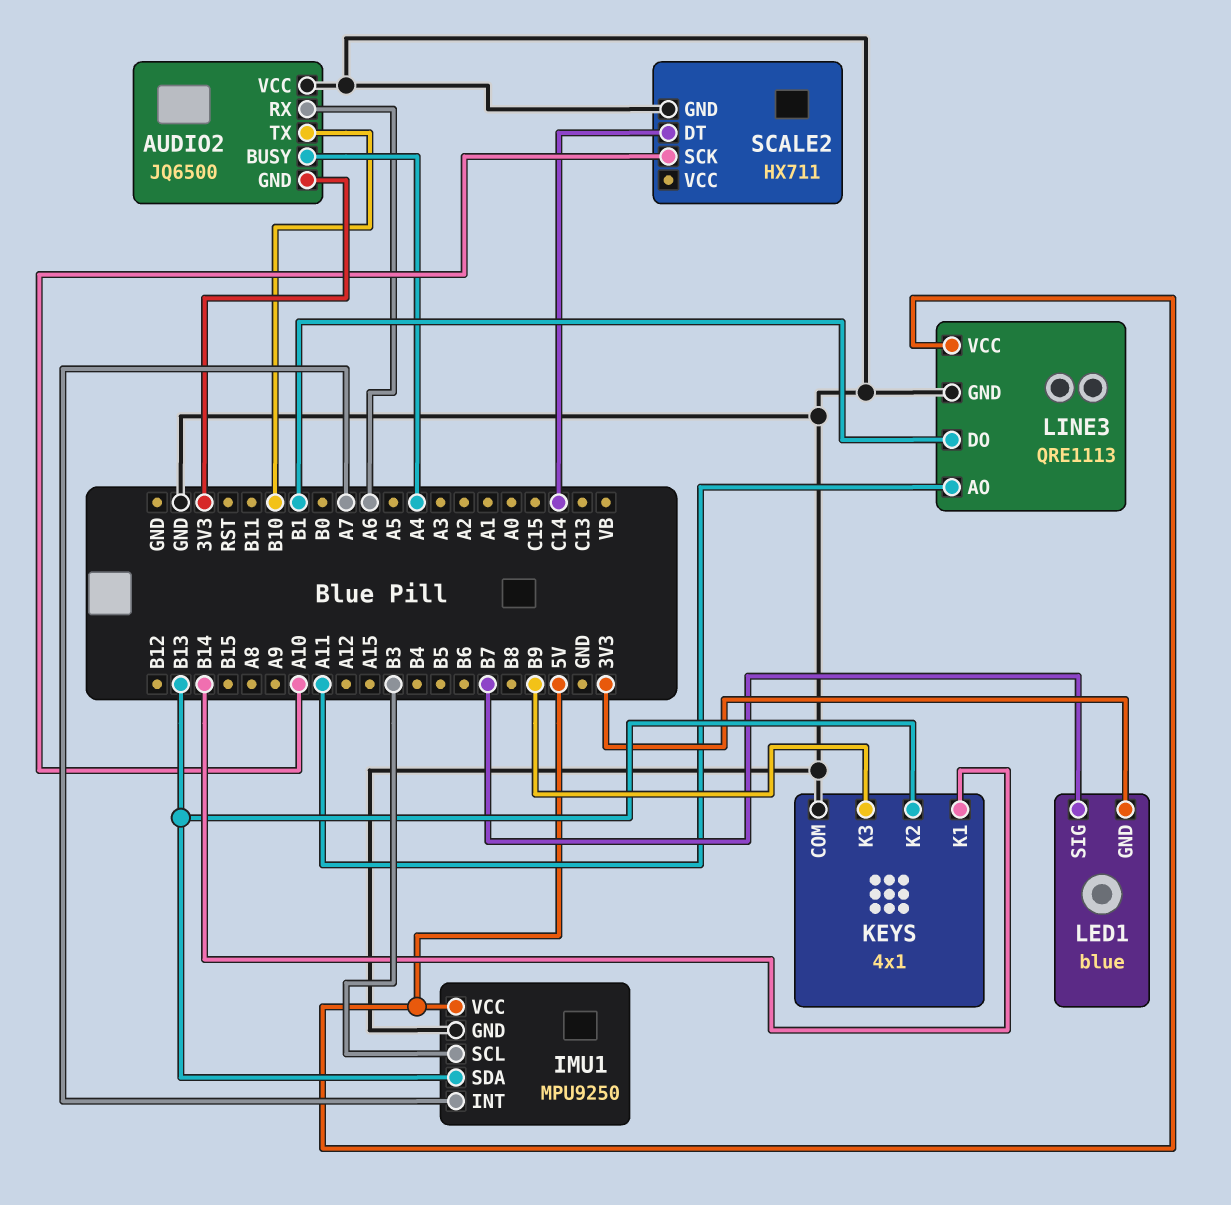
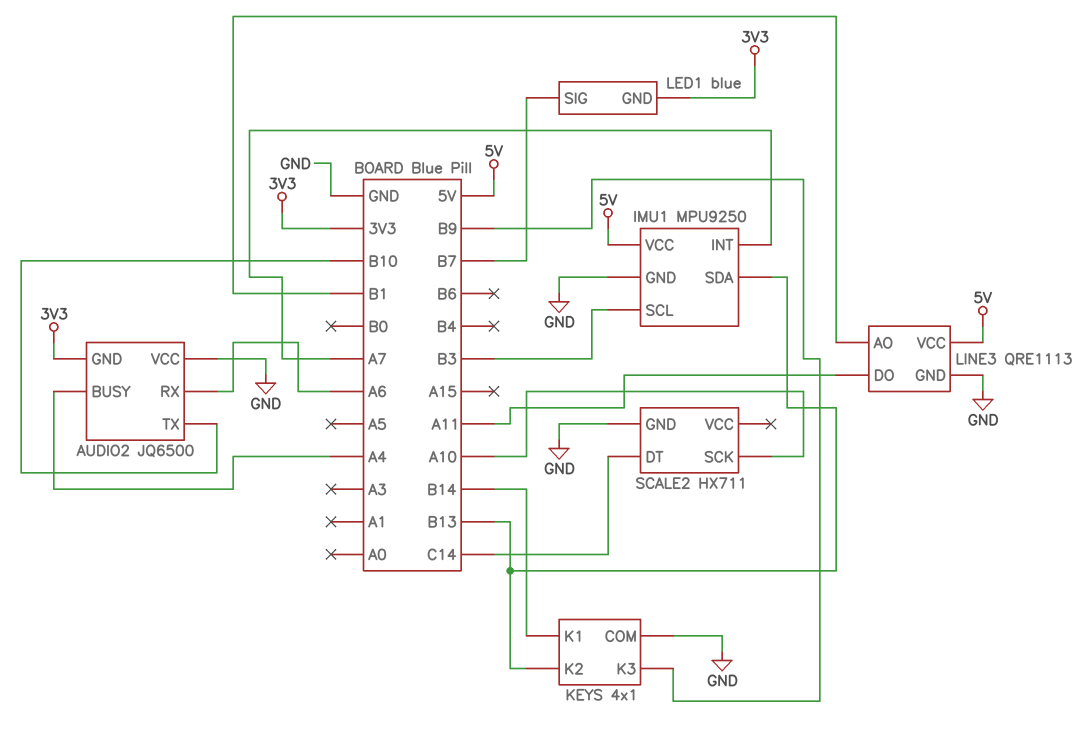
LINE3 pin AO: A11 -> B1
LINE3 pin DO: B1 -> A11

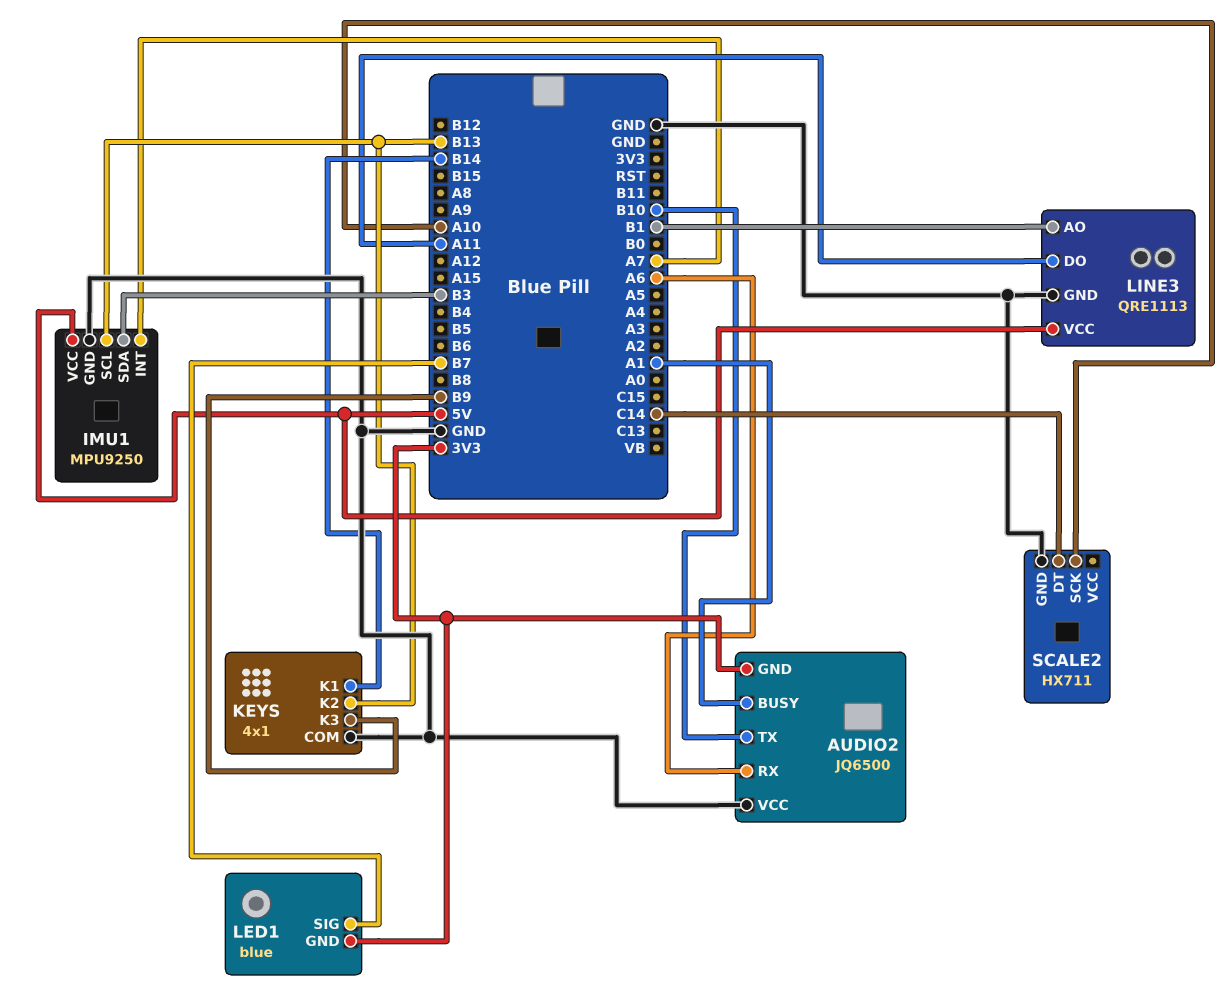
AUDIO2 pin BUSY: A4 -> A1
IMU1 pin SCL: B3 -> B13
IMU1 pin SDA: B13 -> B3

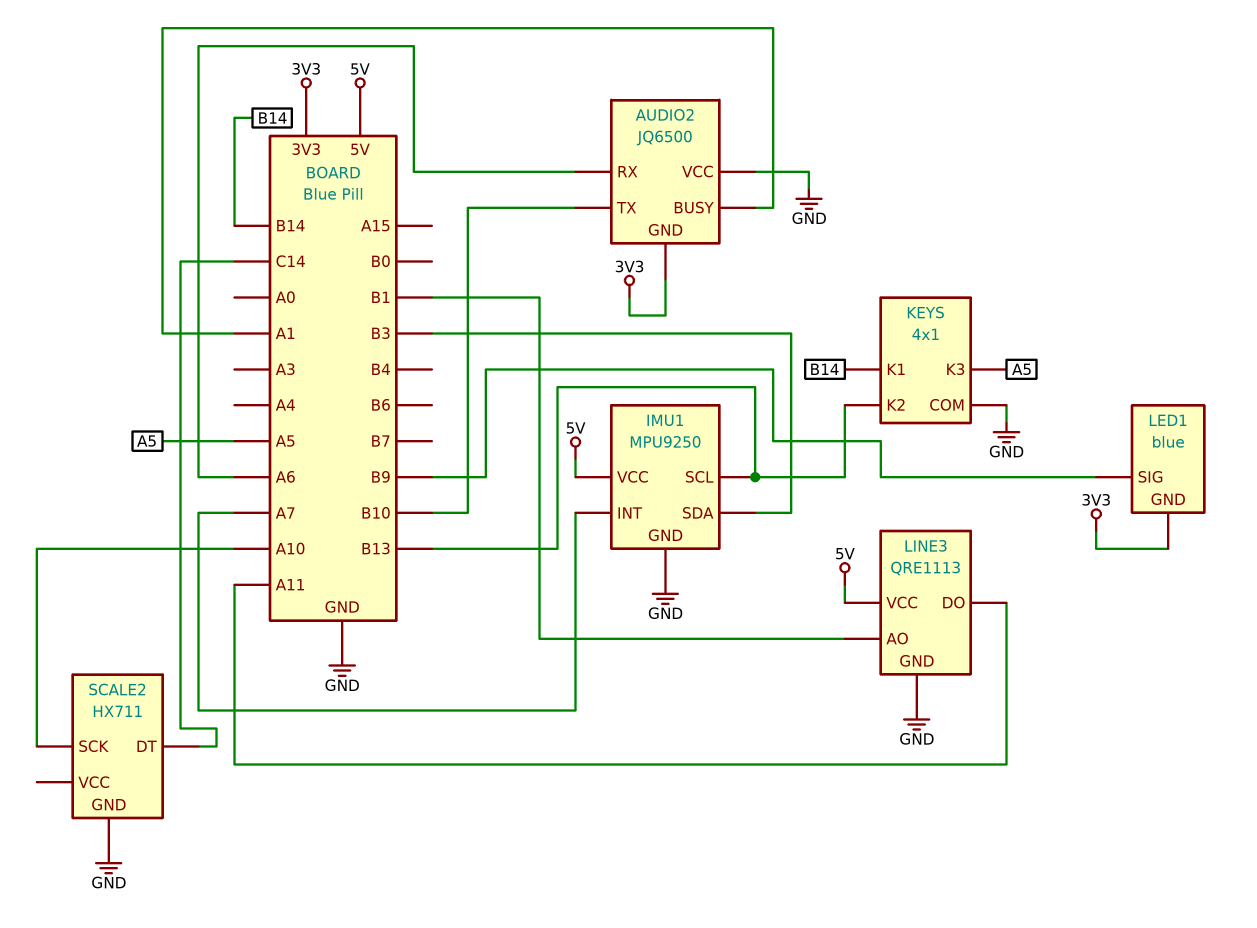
KEYS pin K3: B9 -> A5
LED1 pin SIG: B7 -> B9

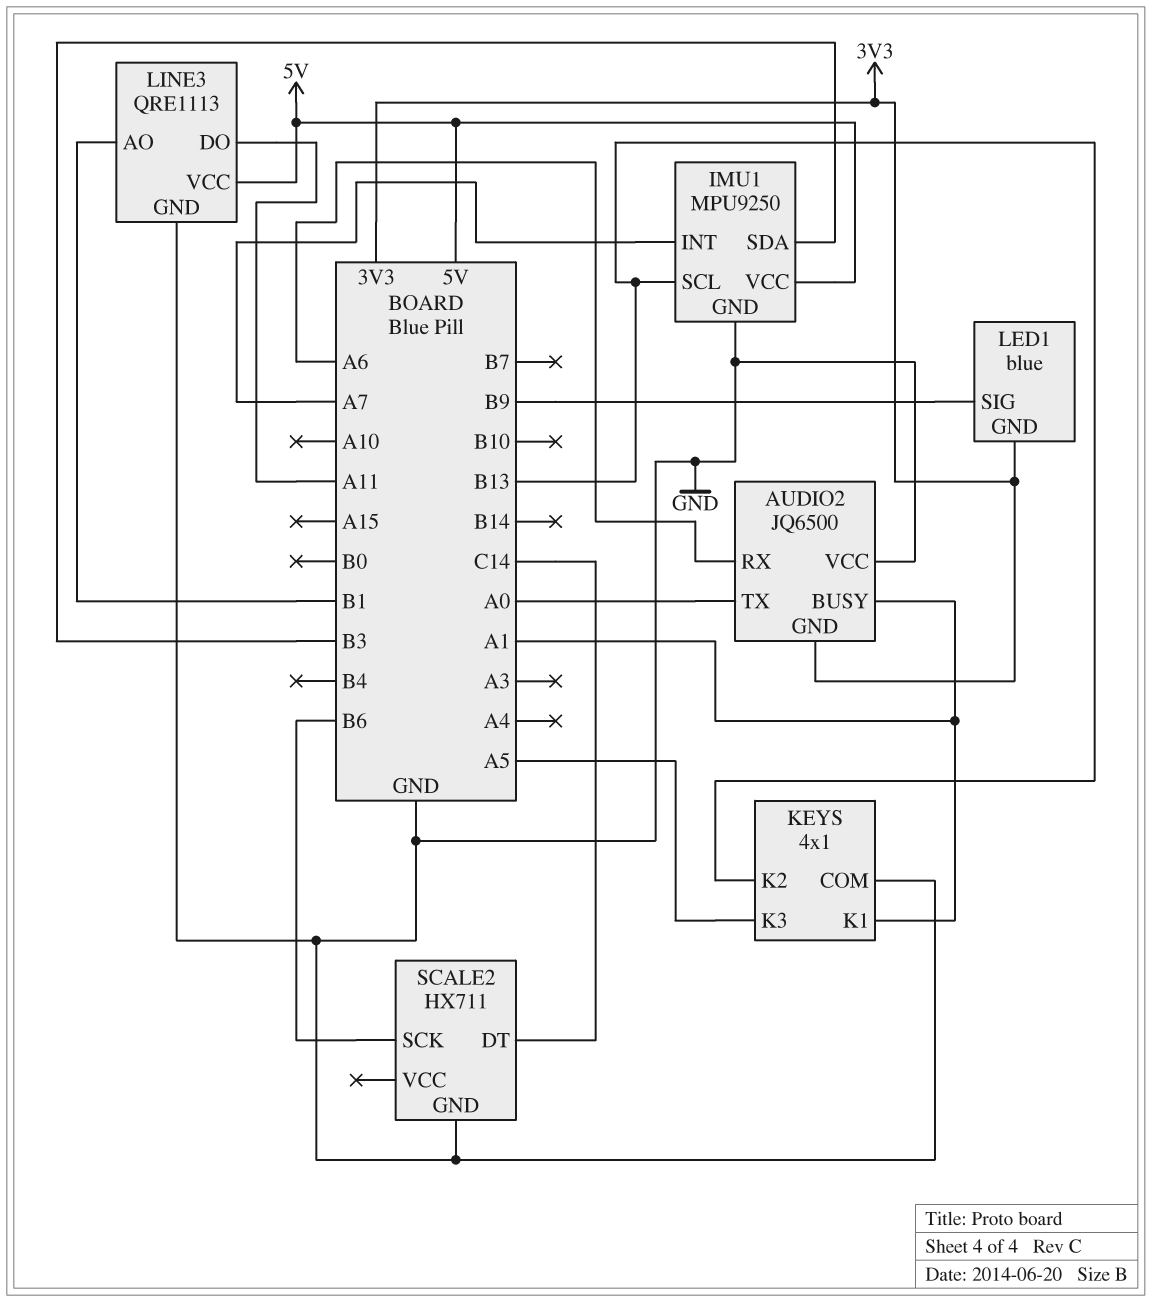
AUDIO2 pin TX: B10 -> A0
KEYS pin K1: B14 -> A1
SCALE2 pin SCK: A10 -> B6

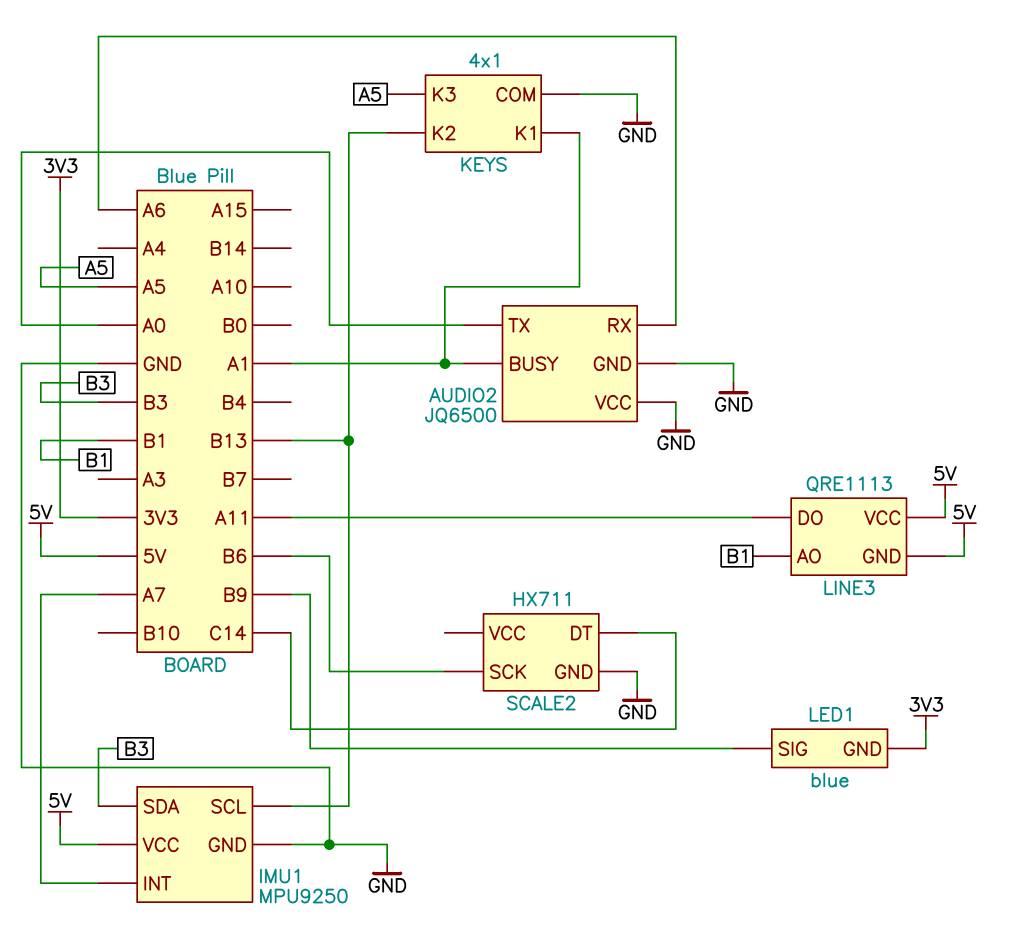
AUDIO2 pin GND: 3V3 -> GND
LINE3 pin GND: GND -> 5V

